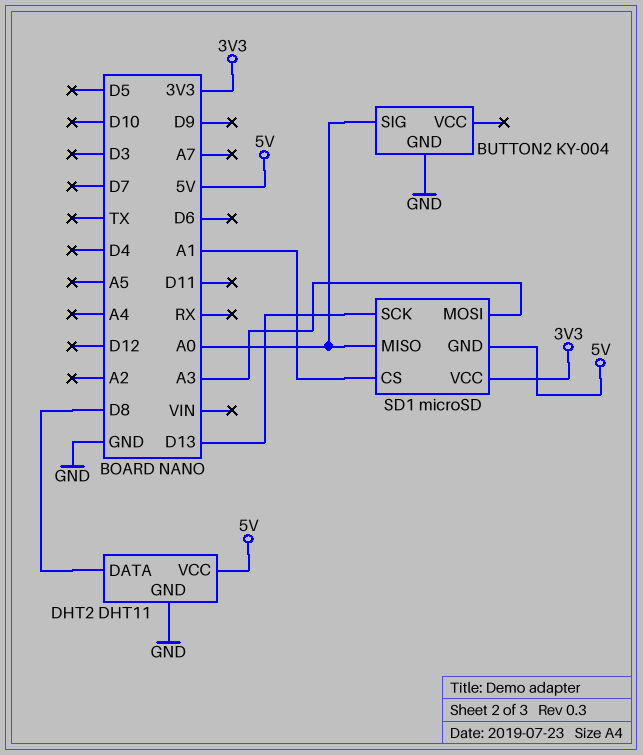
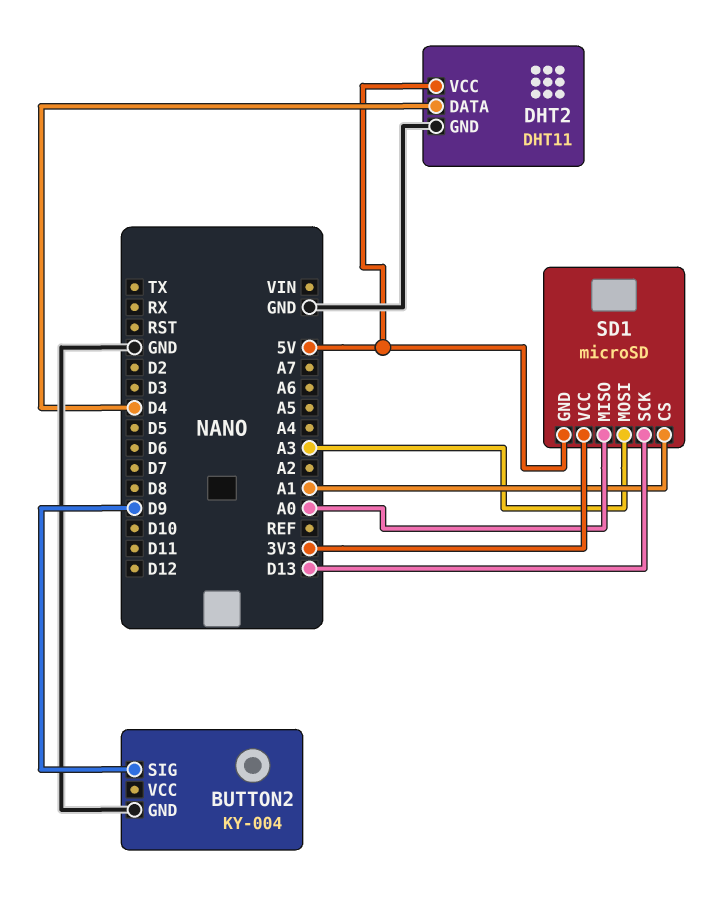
BUTTON2 pin SIG: A0 -> D9
DHT2 pin DATA: D8 -> D4

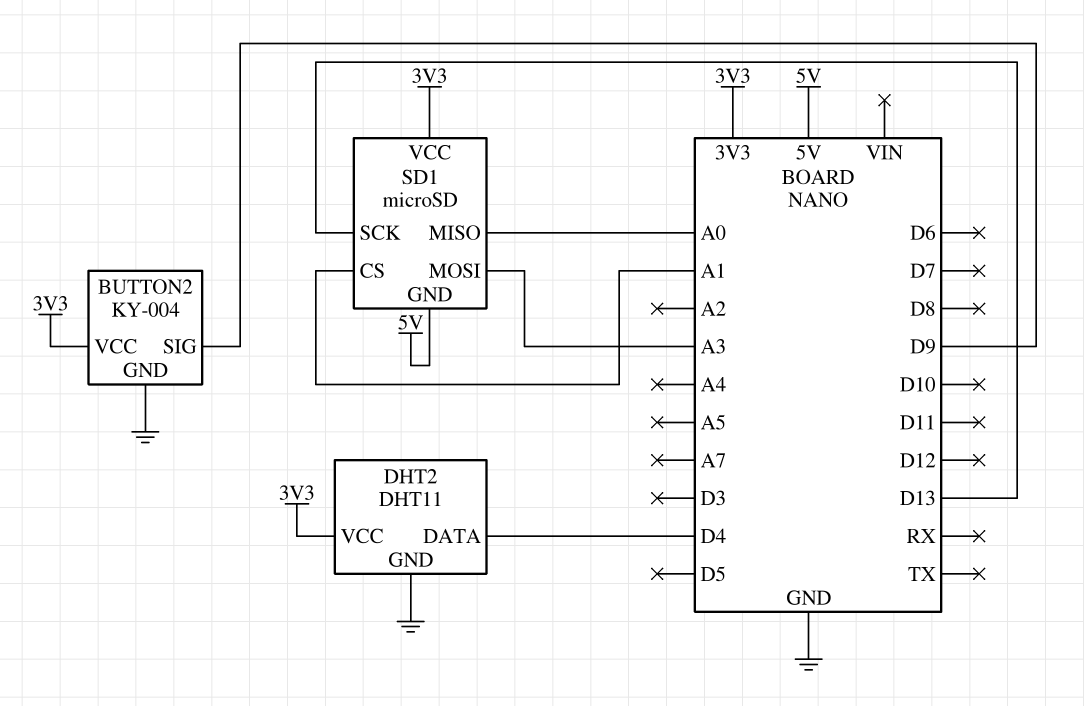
BUTTON2 pin VCC: none -> 3V3
DHT2 pin VCC: 5V -> 3V3

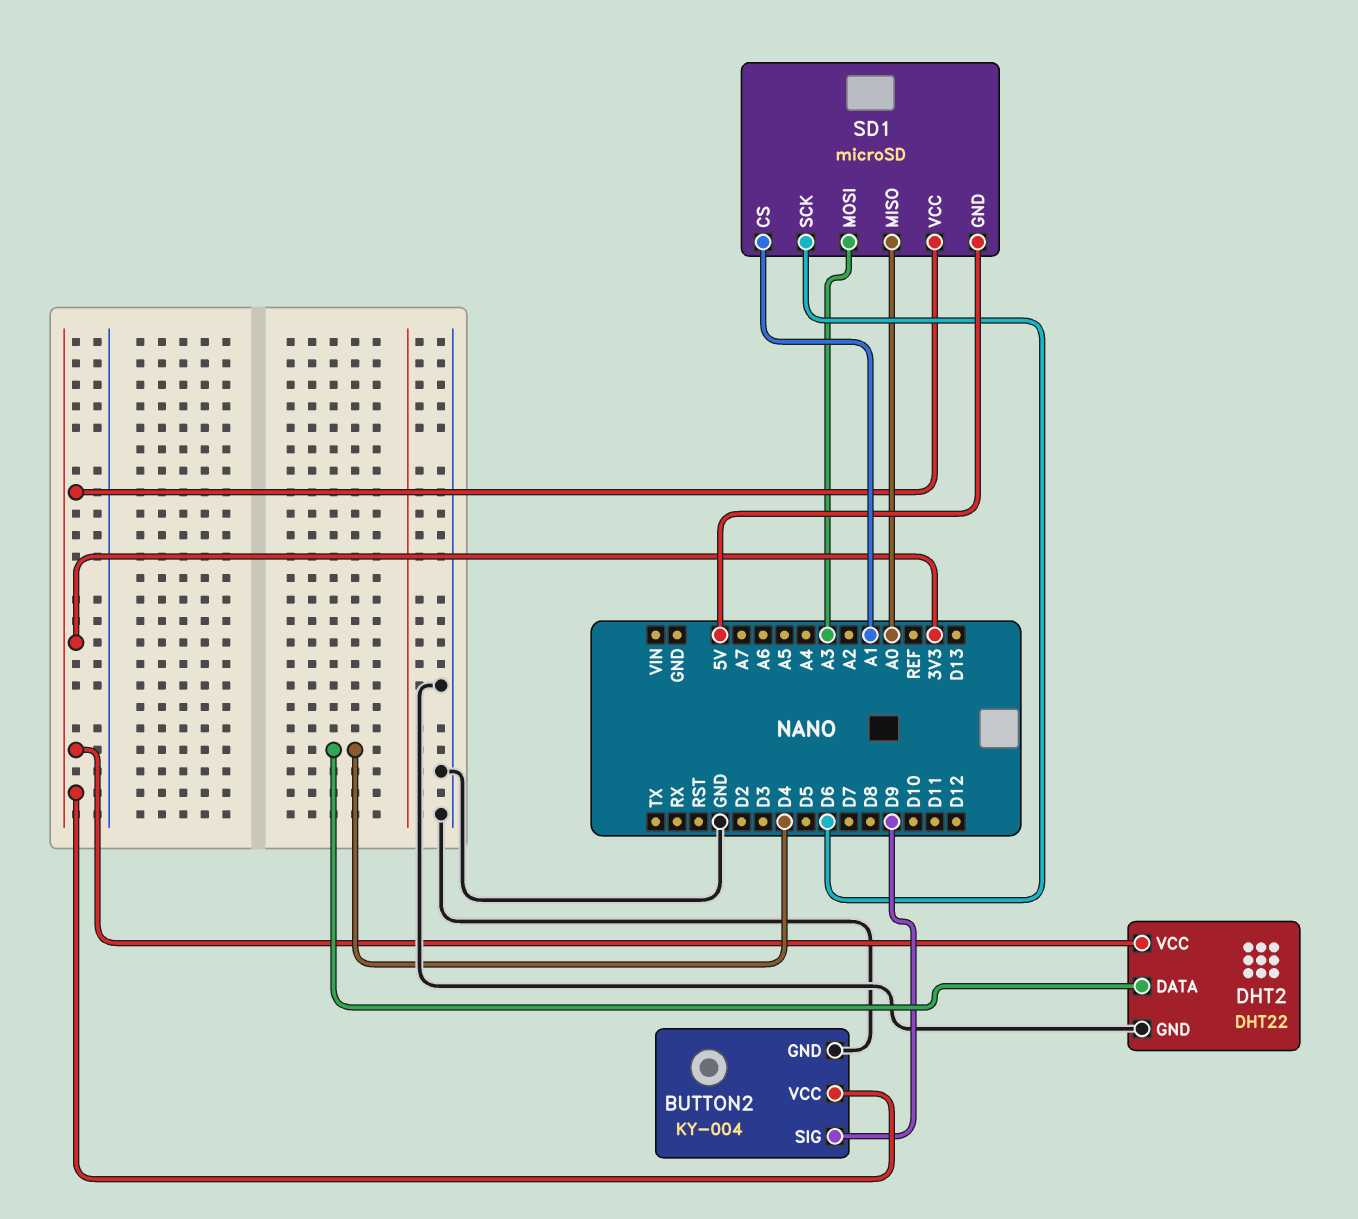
DHT2: DHT11 -> DHT22
SD1 pin SCK: D13 -> D6

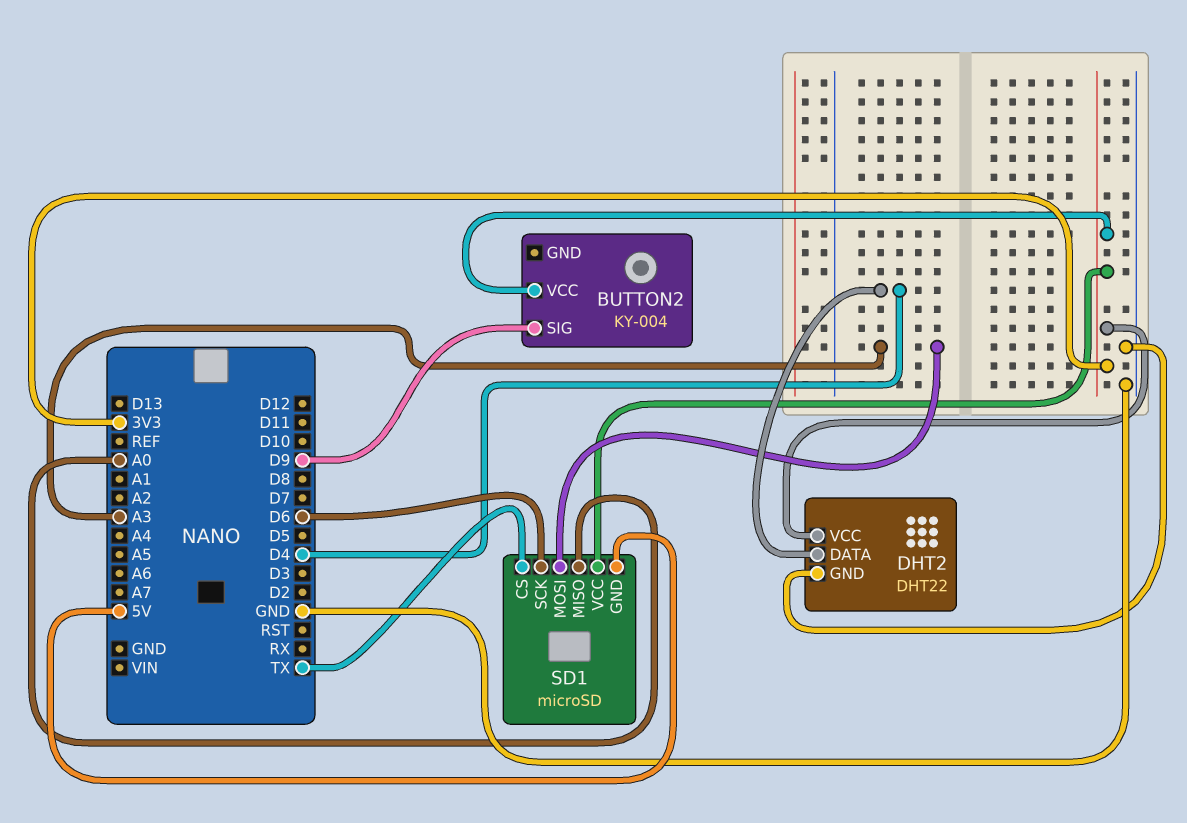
BUTTON2 pin GND: GND -> none
SD1 pin CS: A1 -> TX

